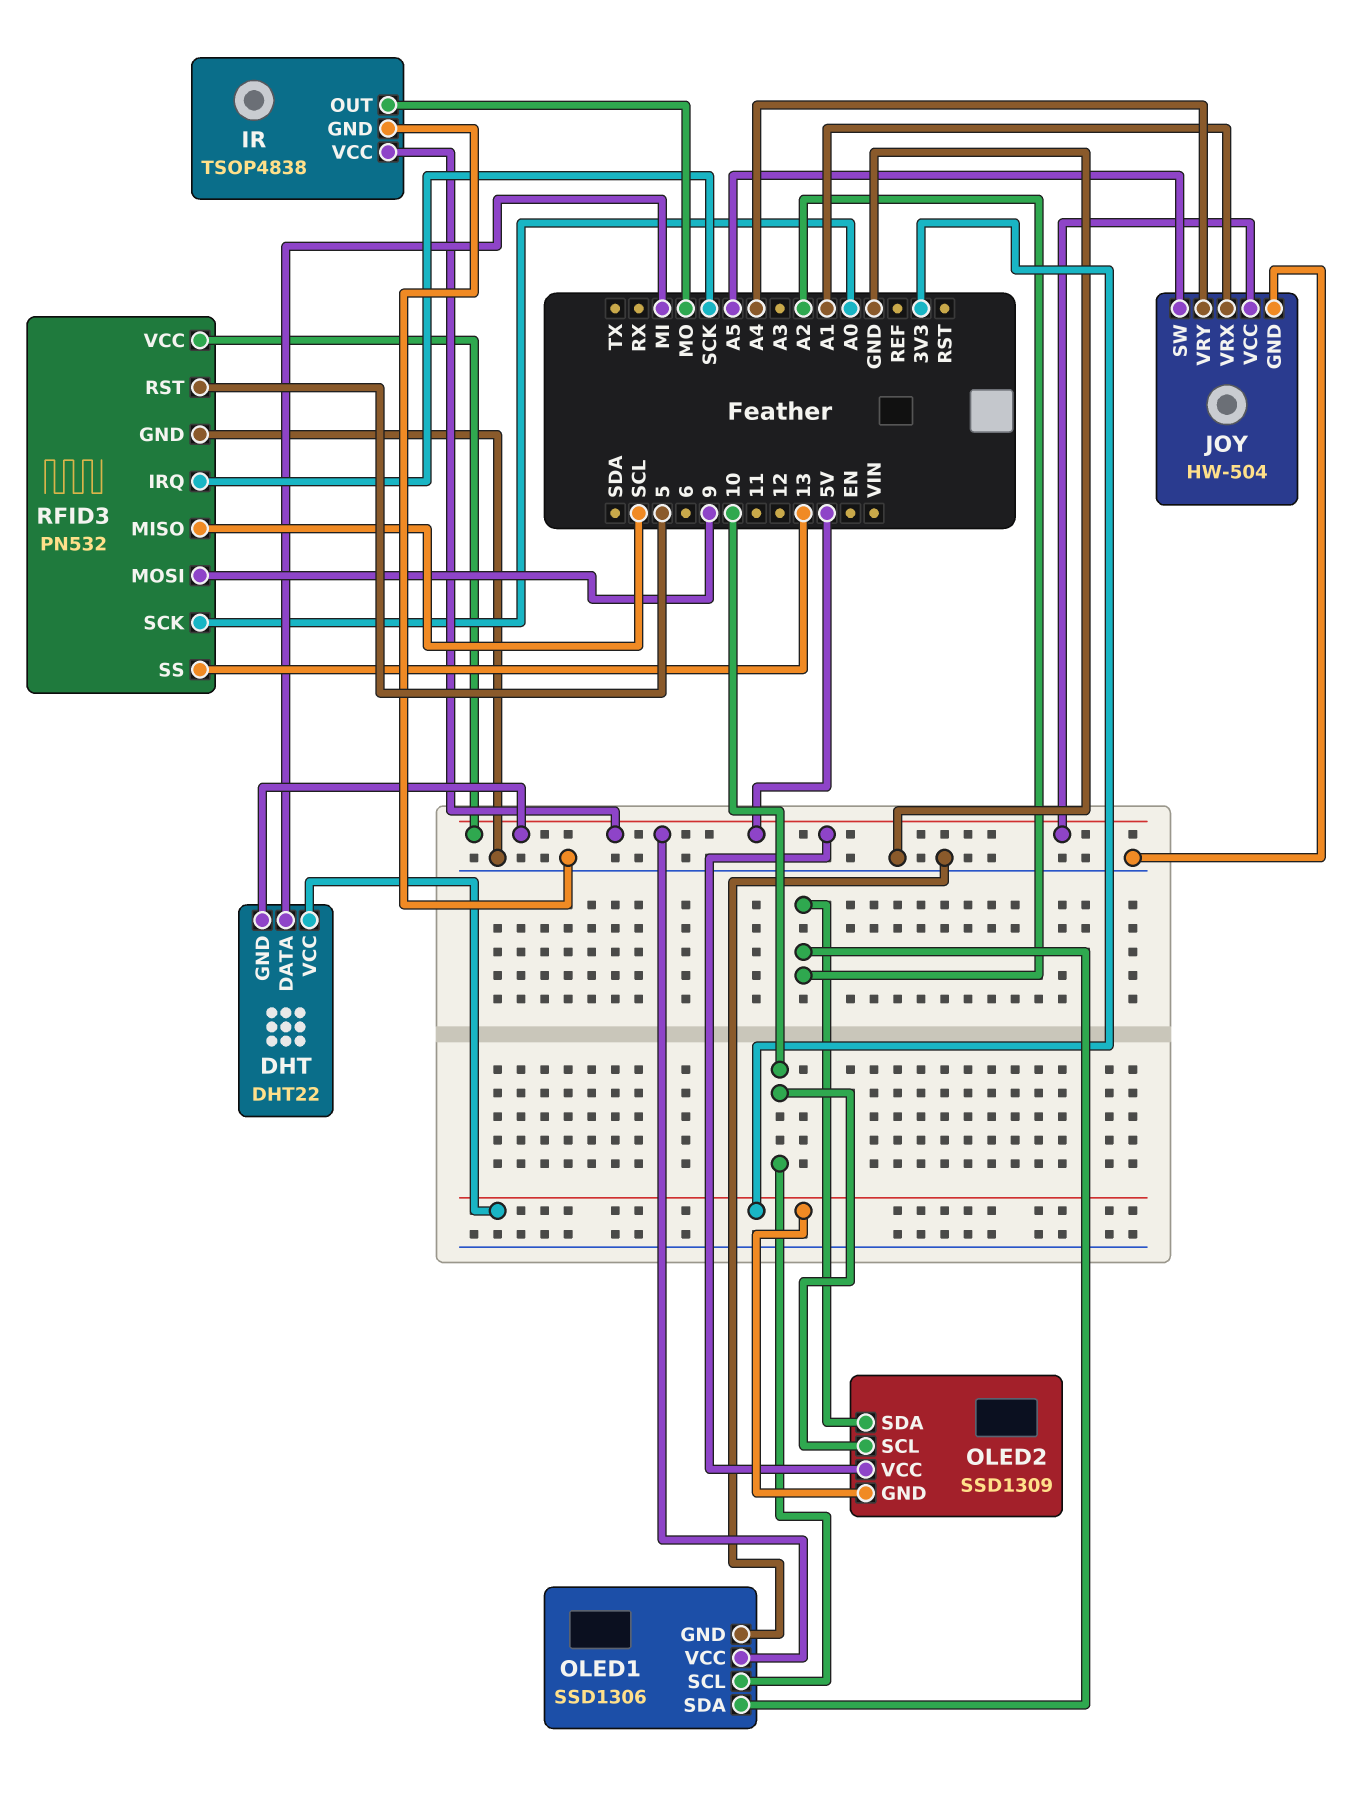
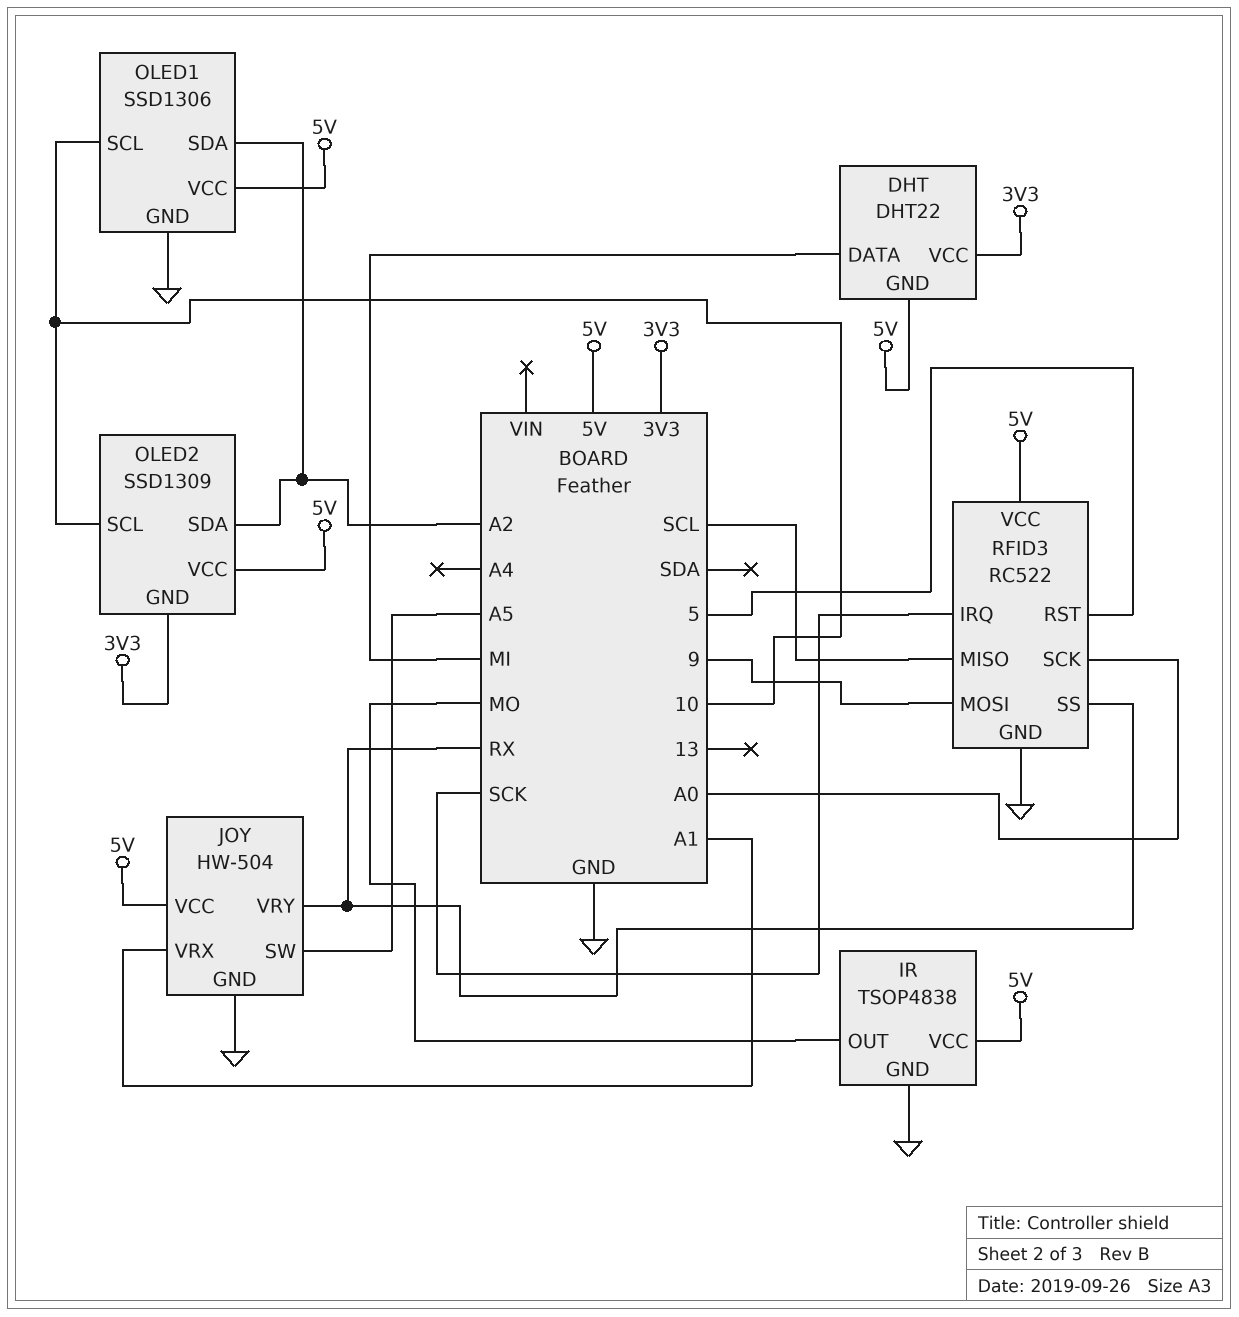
JOY pin VRY: A4 -> RX
RFID3: PN532 -> RC522
RFID3 pin SS: 13 -> RX

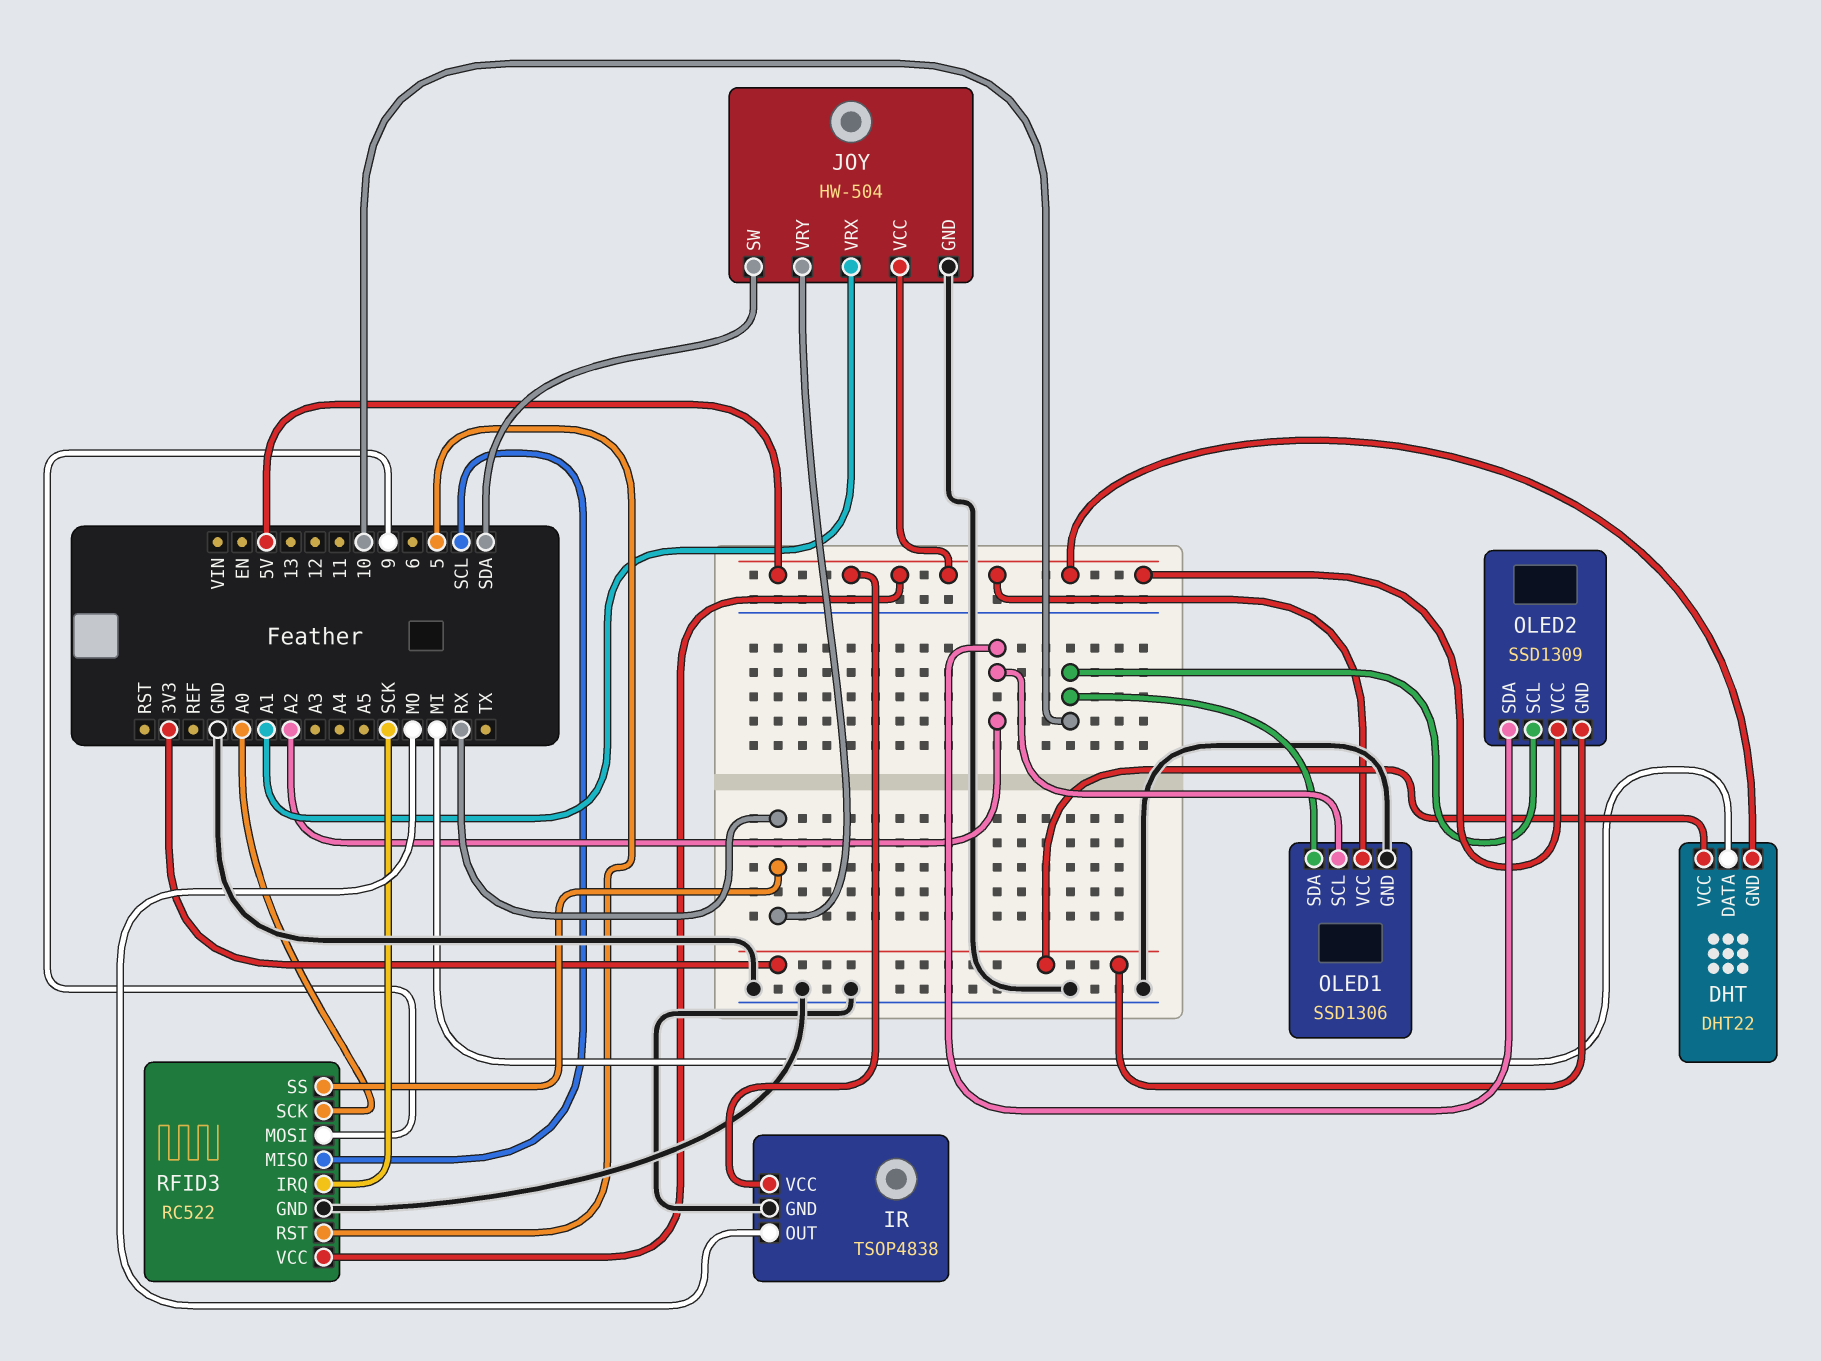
JOY pin SW: A5 -> SDA
OLED1 pin SCL: 10 -> A2
OLED1 pin SDA: A2 -> 10

